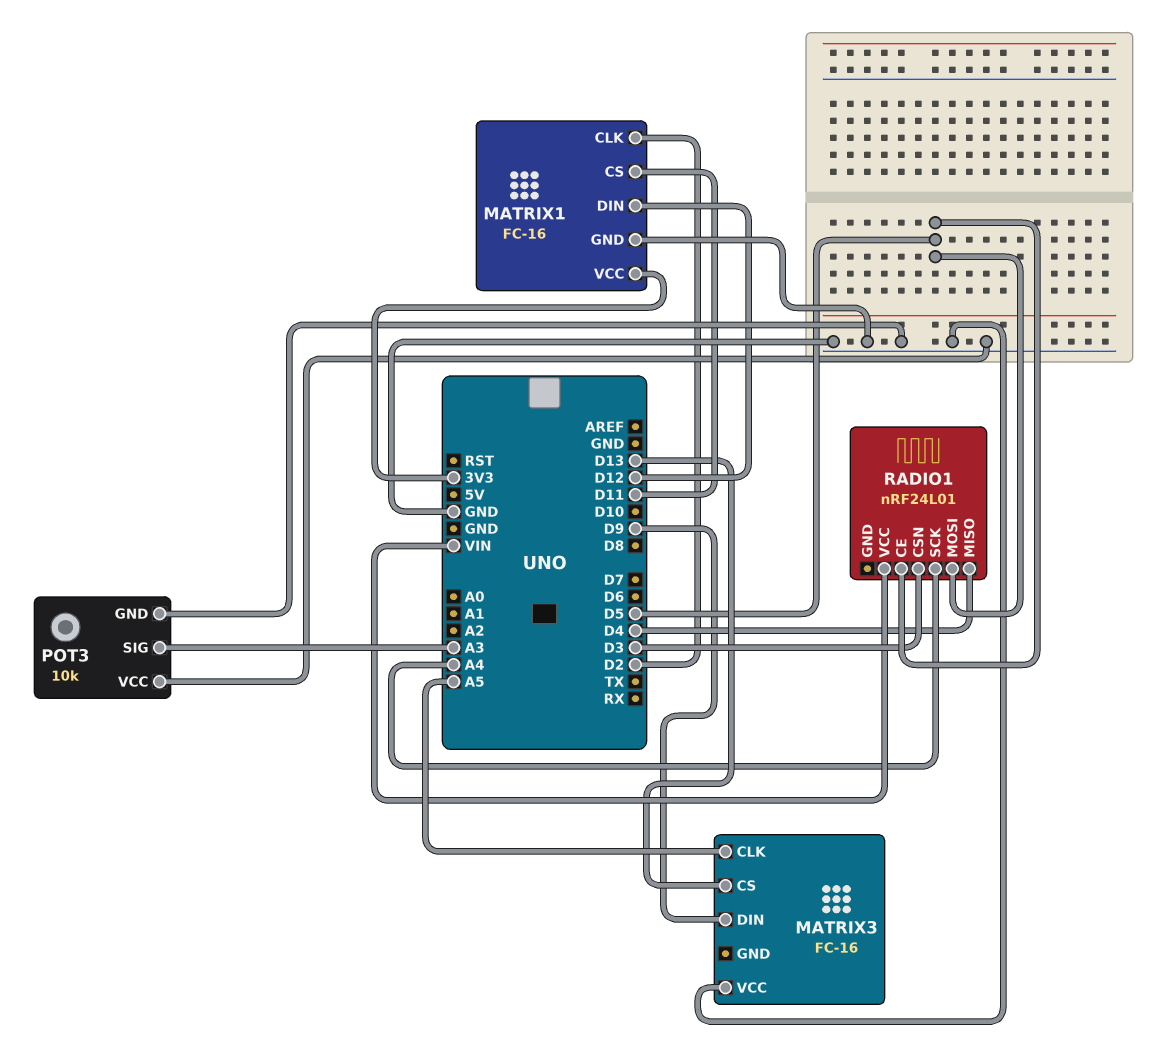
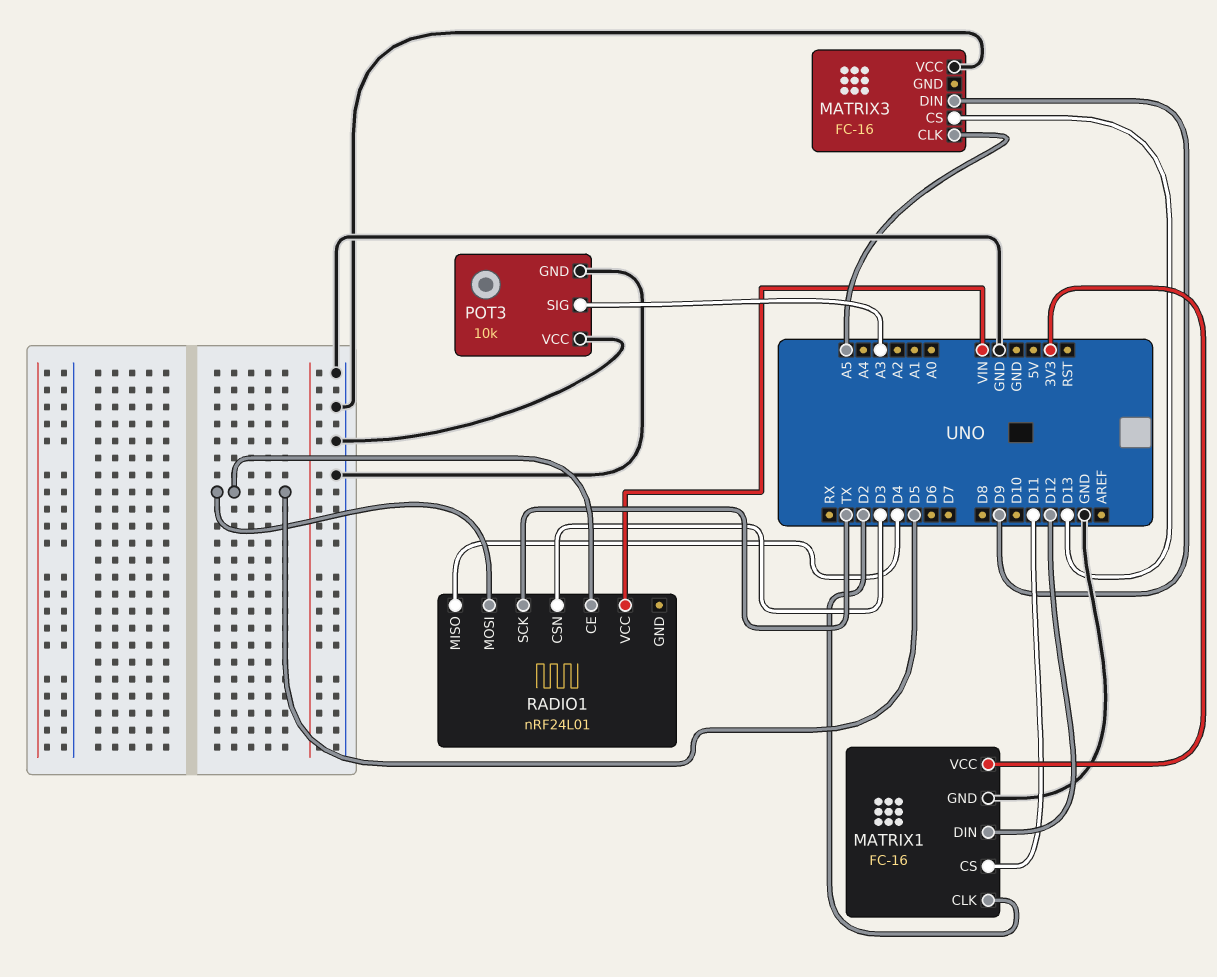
RADIO1 pin SCK: A4 -> TX

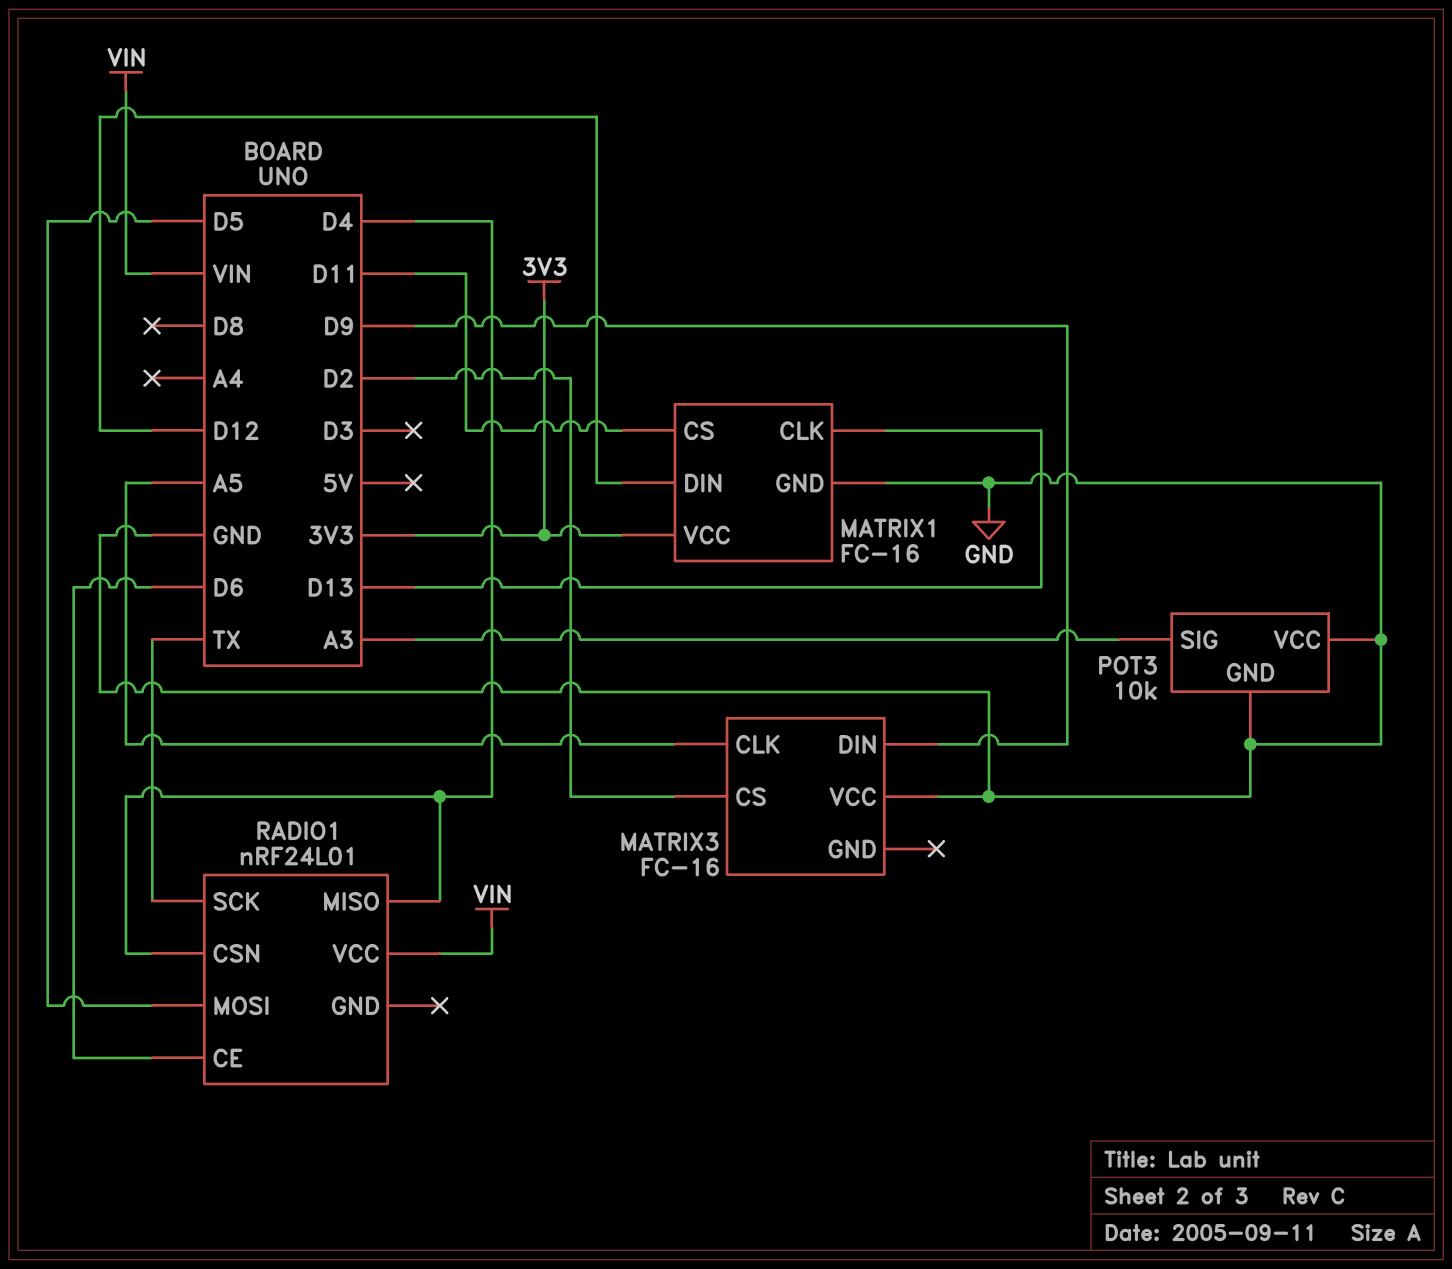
MATRIX1 pin CLK: D2 -> D13
MATRIX3 pin CS: D13 -> D2
RADIO1 pin CE: D5 -> D6
RADIO1 pin CSN: D3 -> D4

